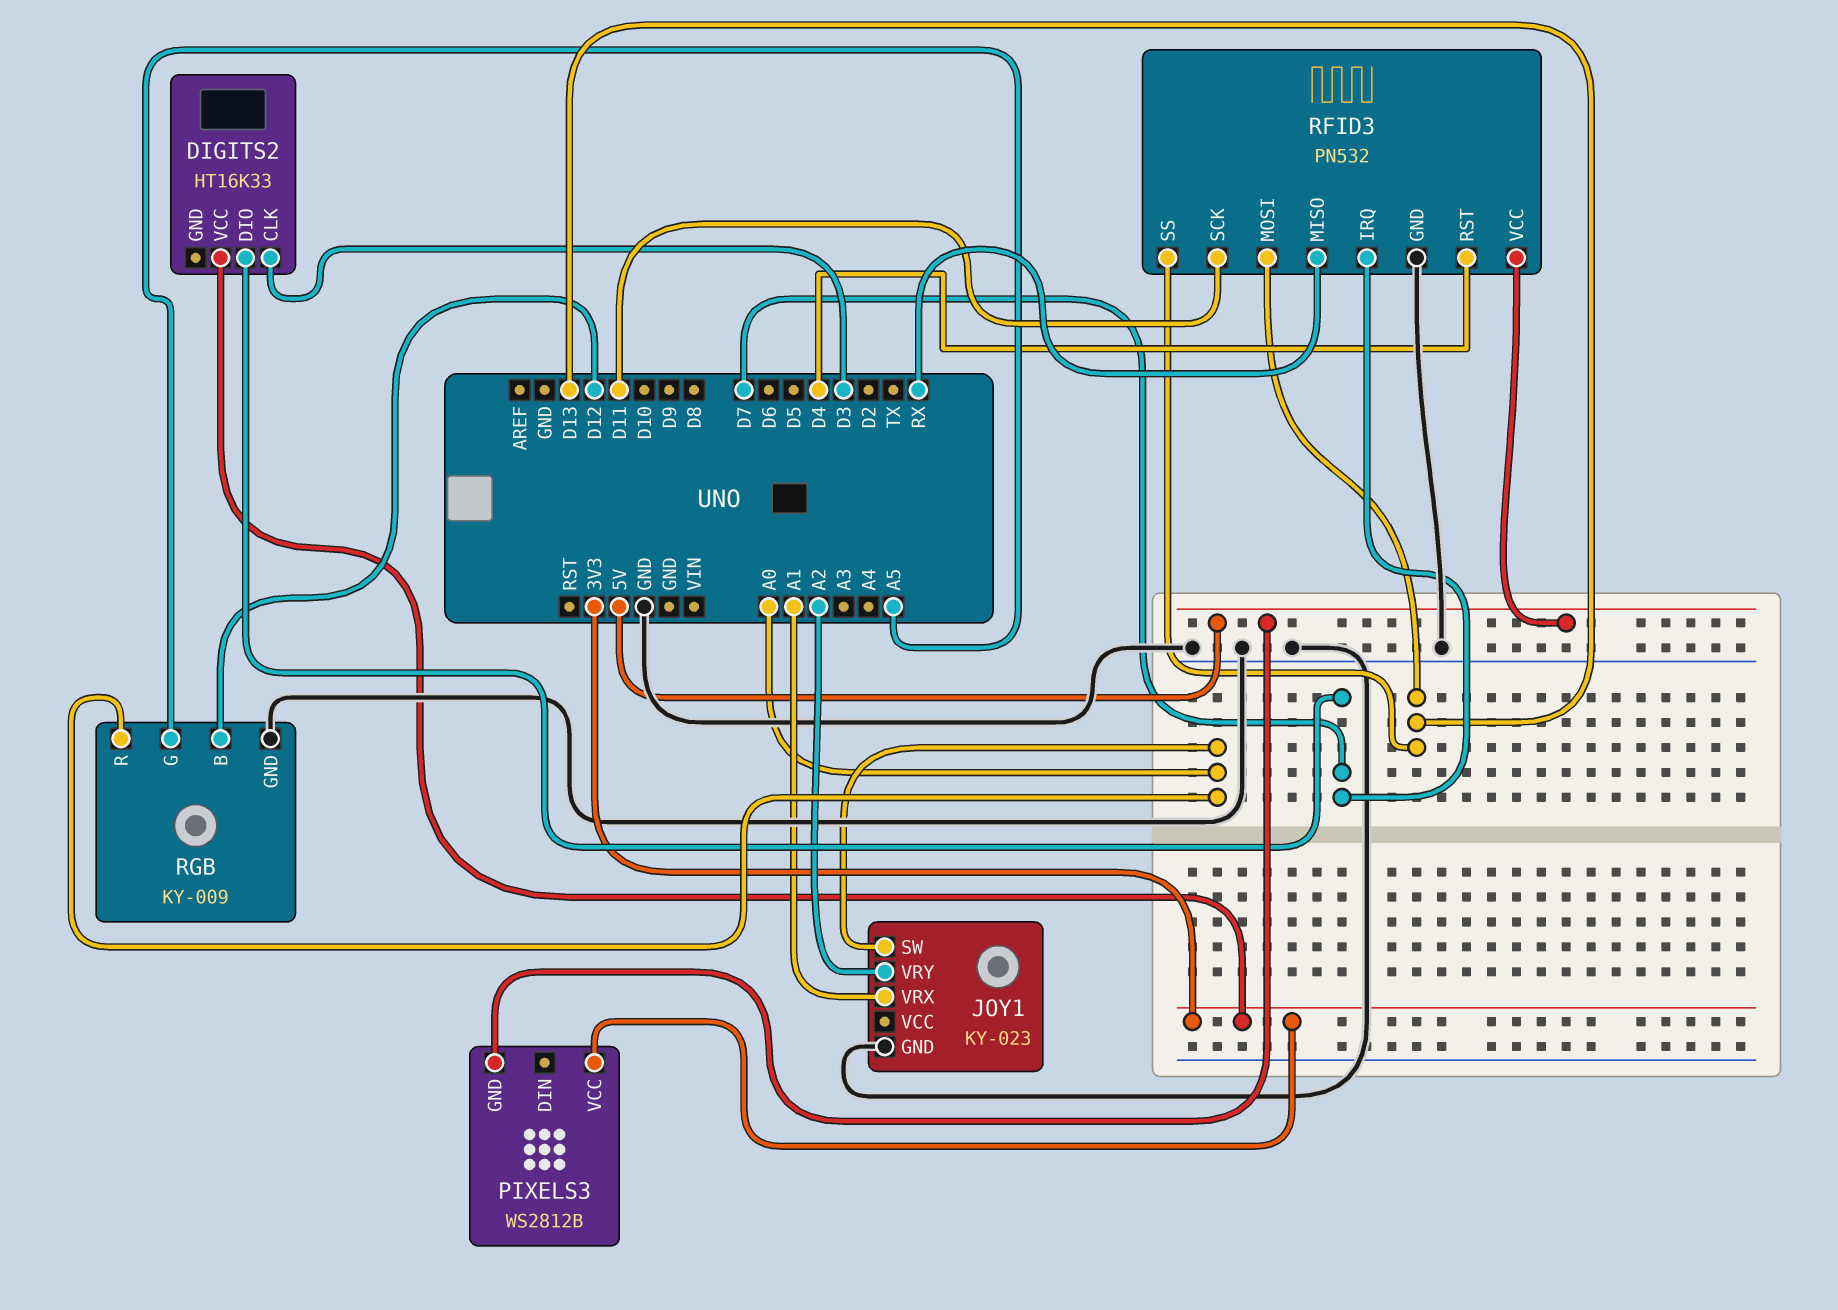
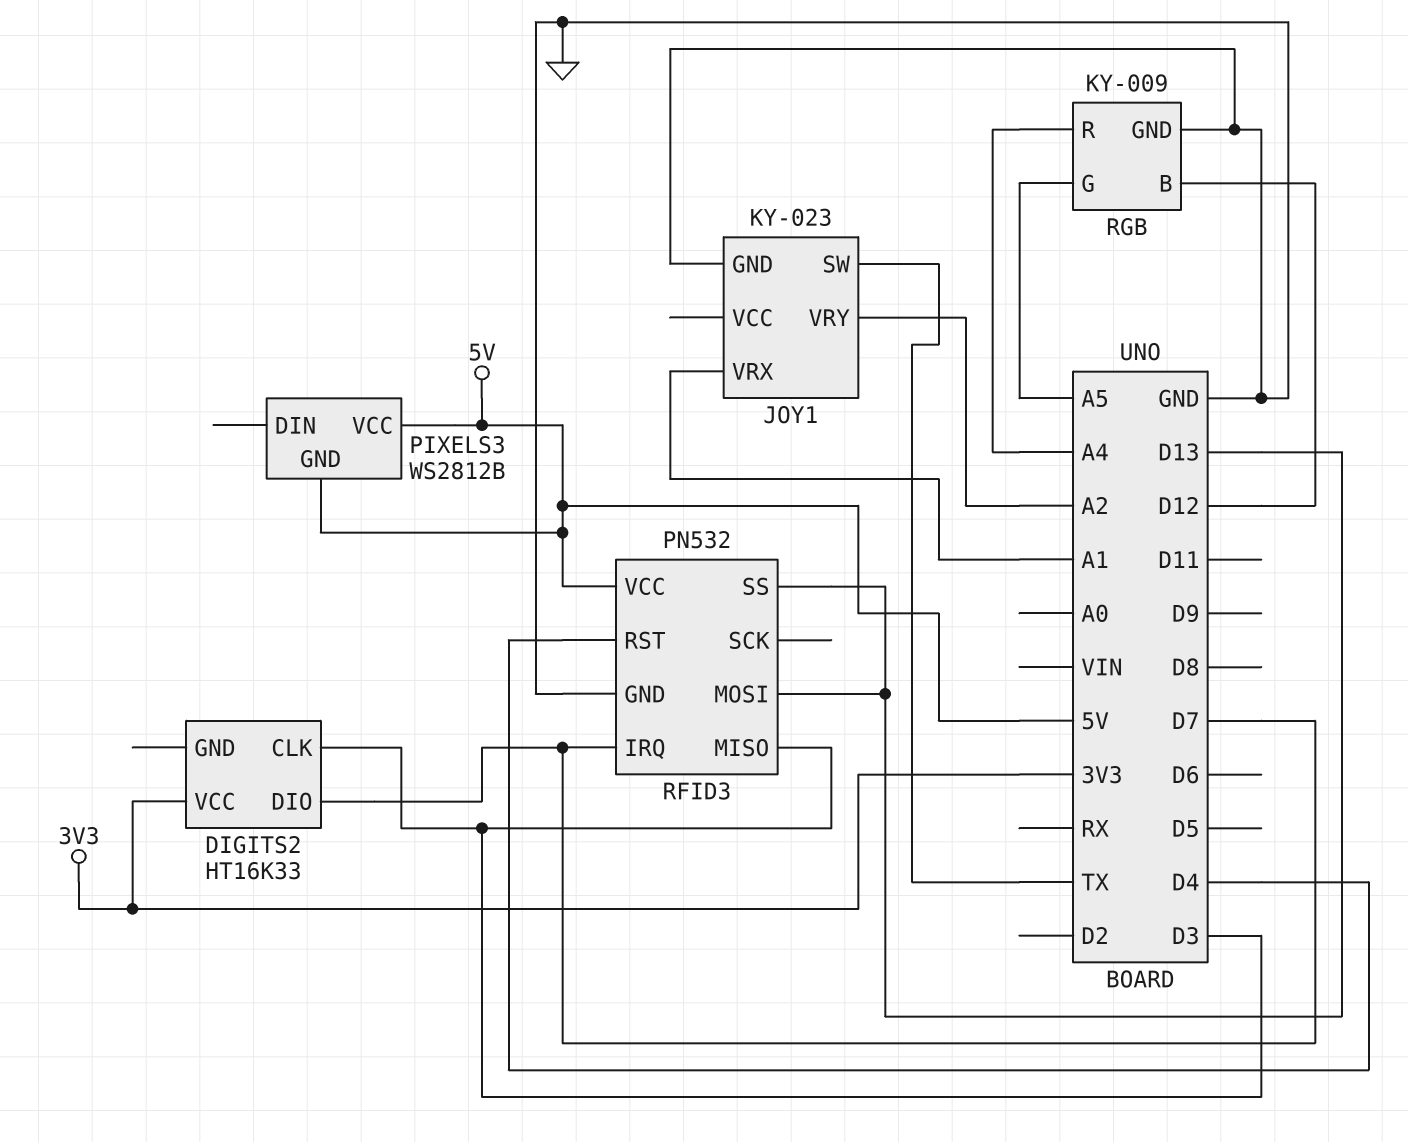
JOY1 pin SW: A0 -> TX
PIXELS3 pin VCC: 3V3 -> 5V
RFID3 pin MISO: RX -> D3
RFID3 pin SCK: D11 -> none
RGB pin R: A0 -> A4

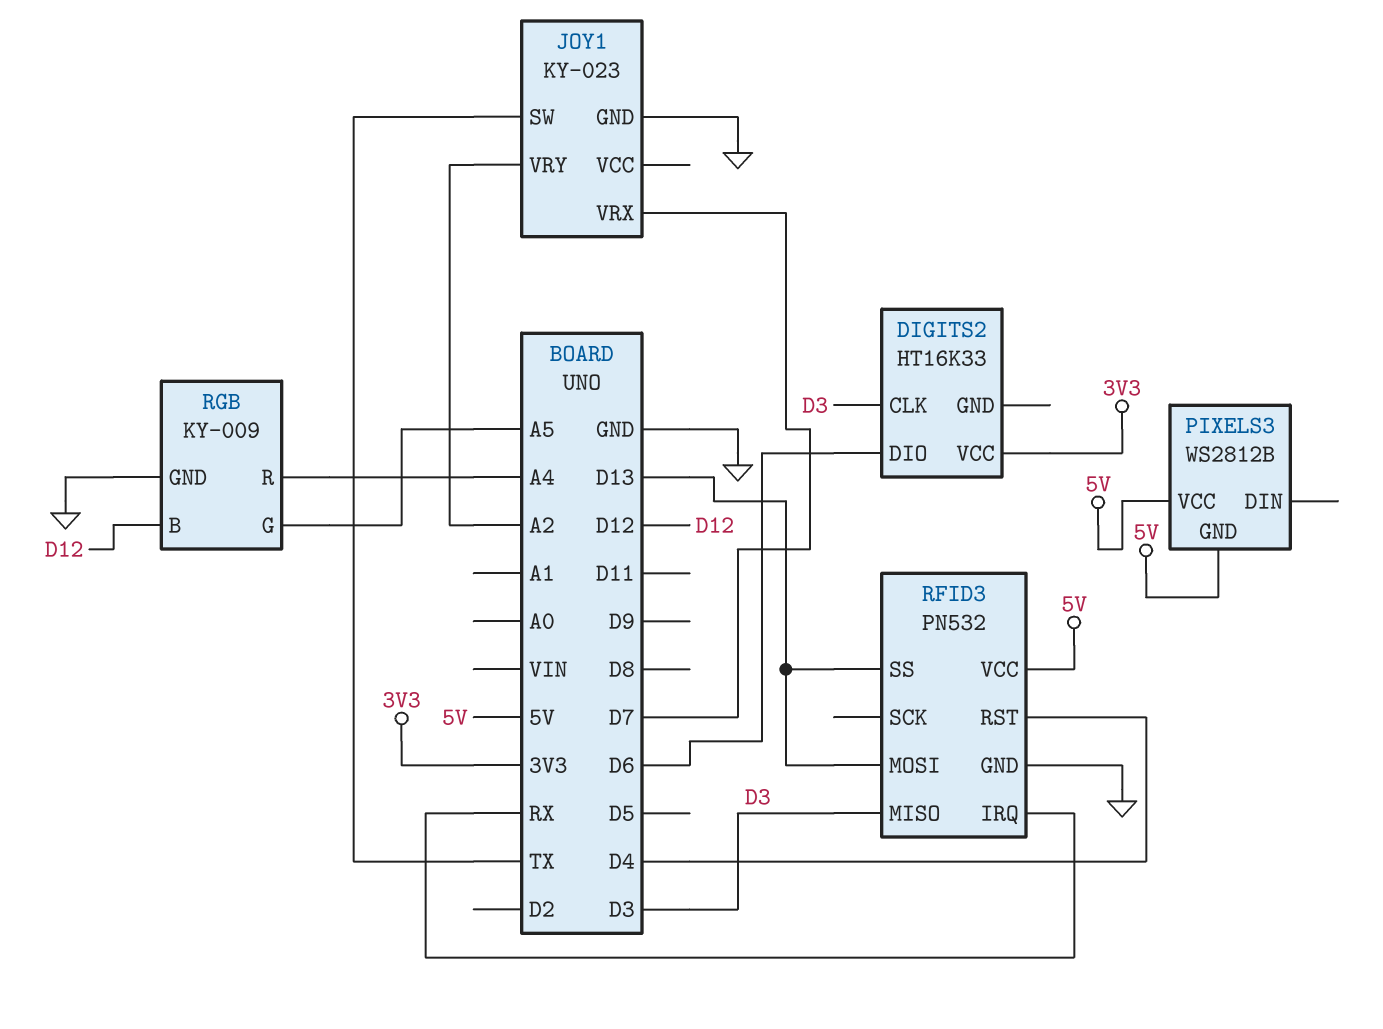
DIGITS2 pin DIO: D7 -> D6
JOY1 pin VRX: A1 -> D7
RFID3 pin IRQ: D7 -> RX

